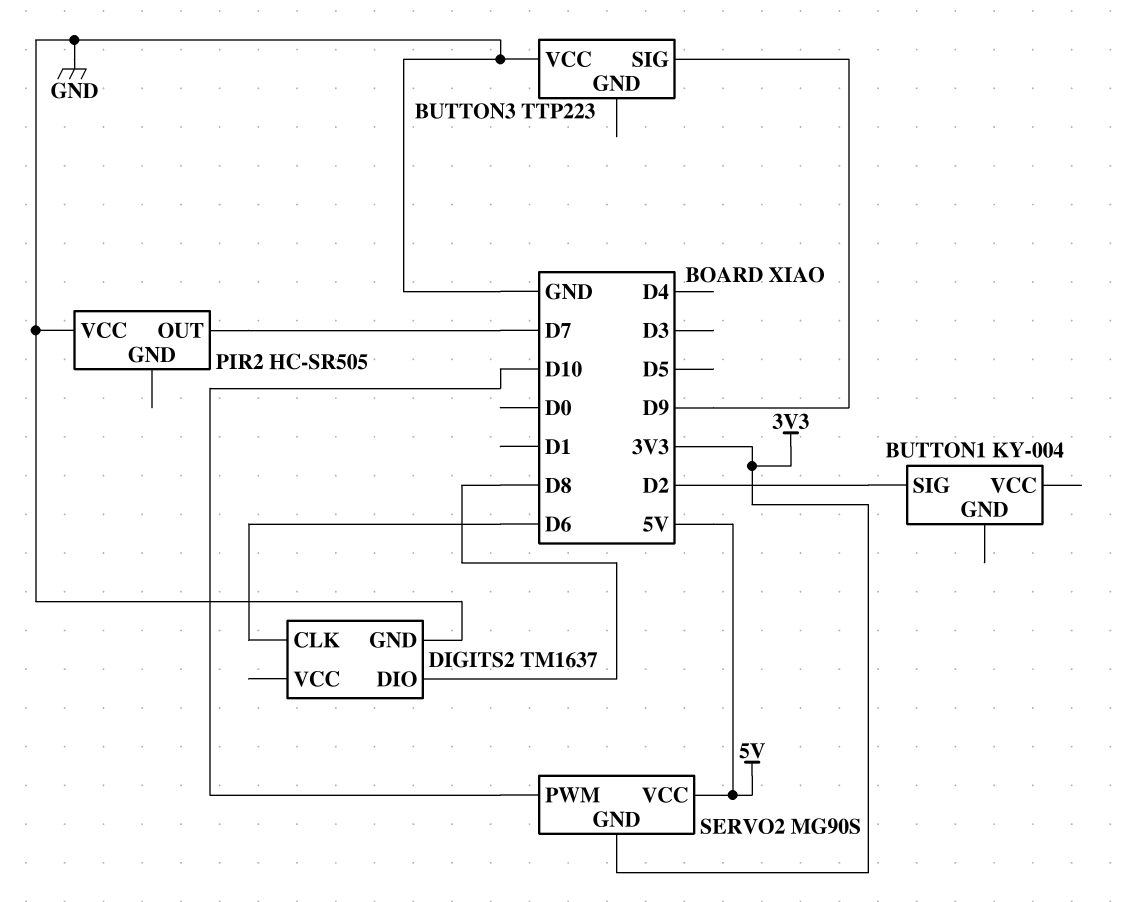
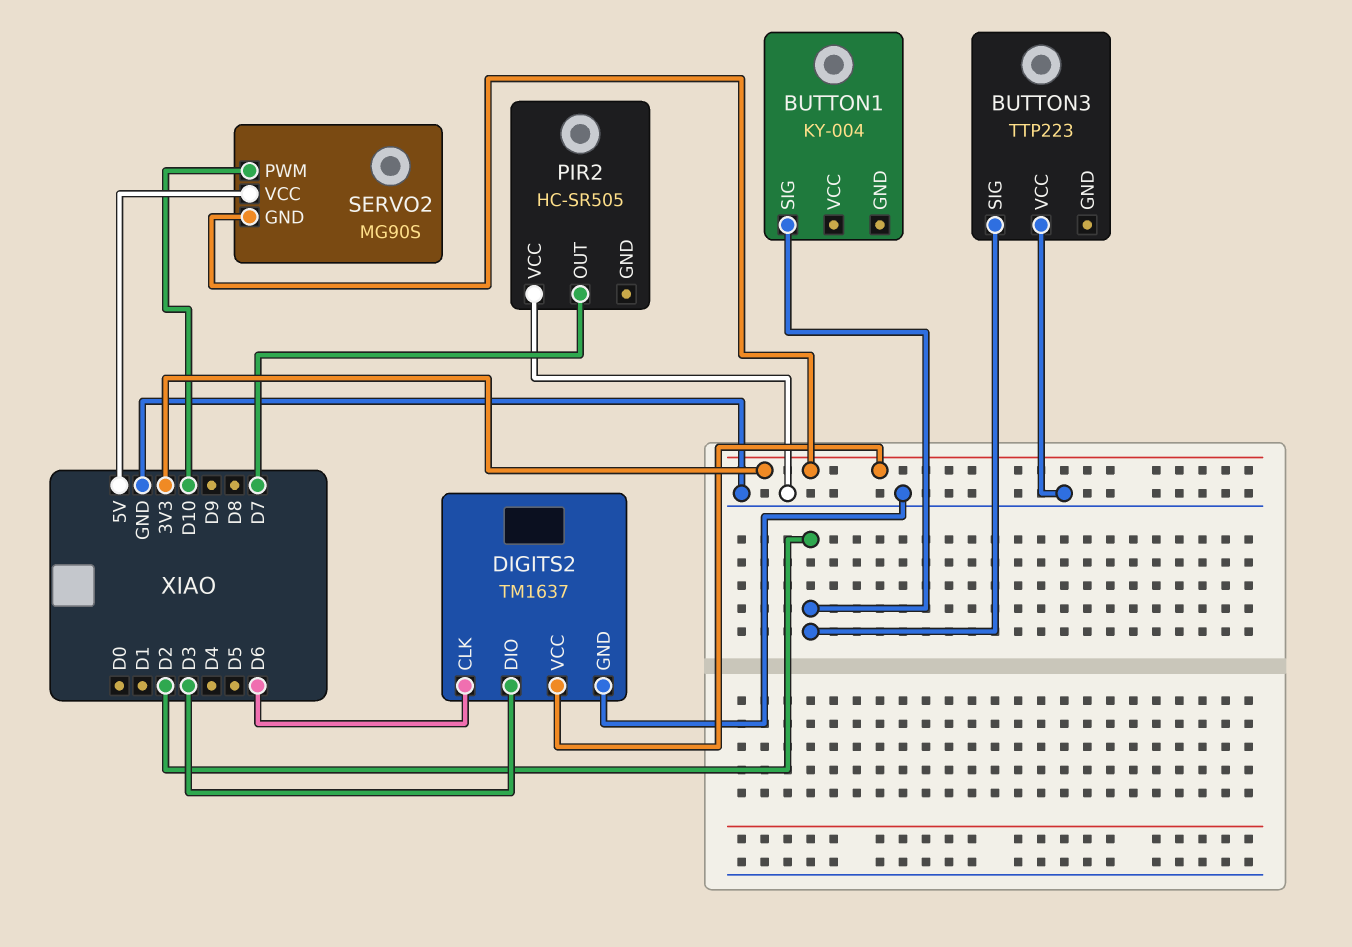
BUTTON3 pin SIG: D9 -> D2
DIGITS2 pin DIO: D8 -> D3
DIGITS2 pin VCC: none -> 3V3

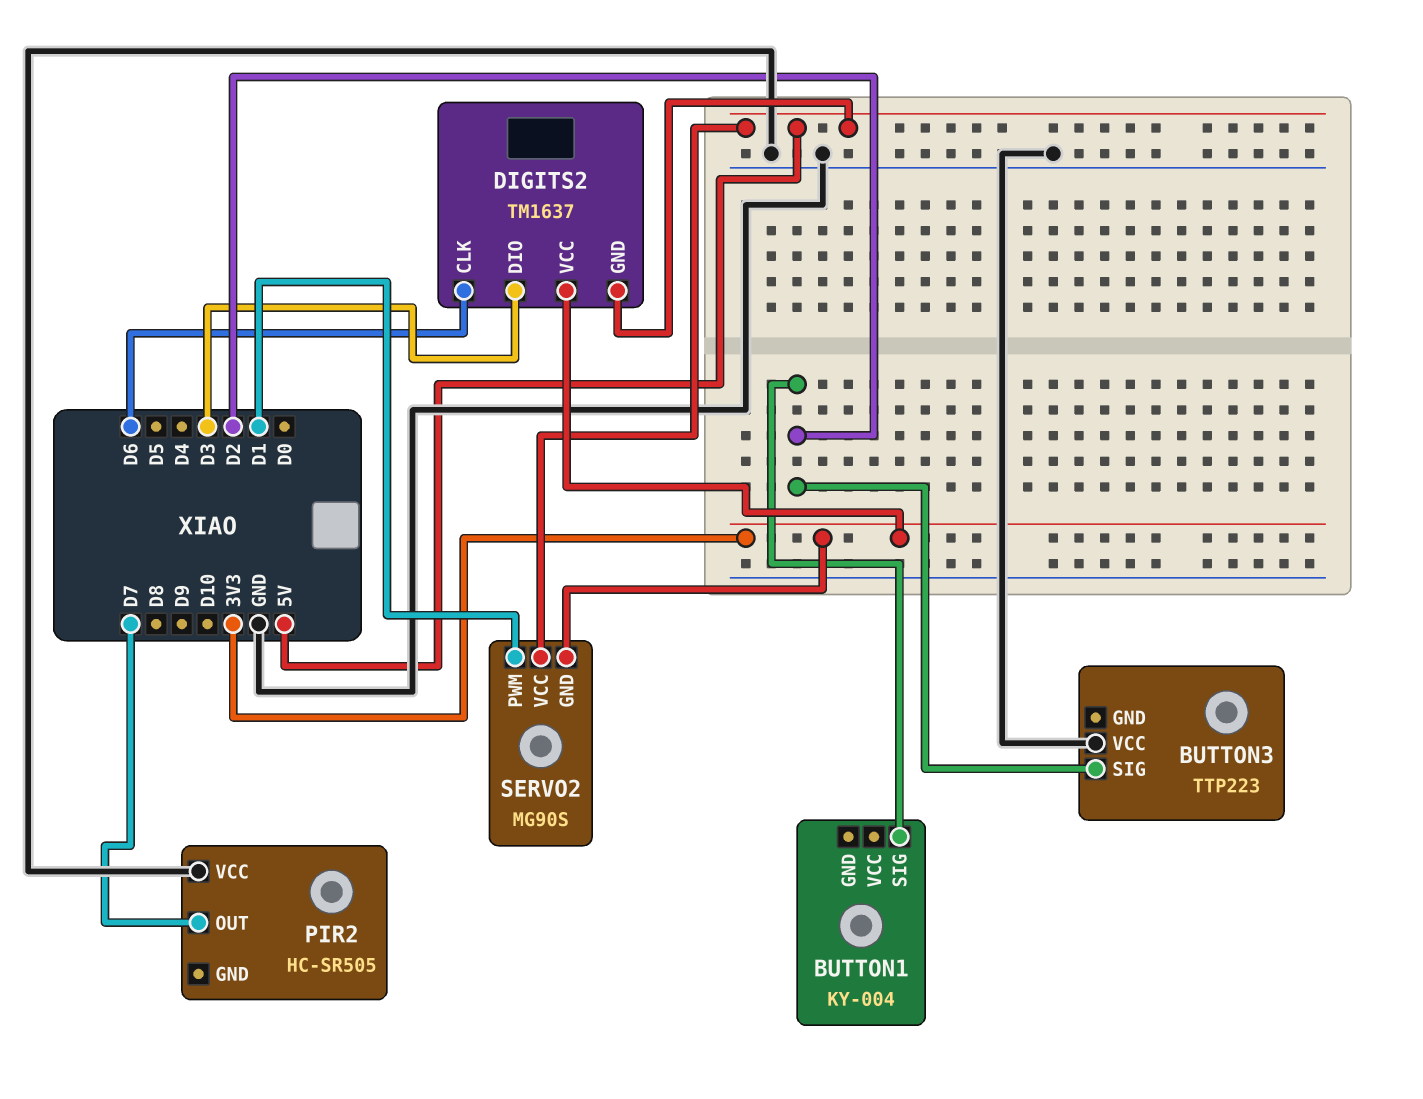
DIGITS2 pin GND: GND -> 5V
SERVO2 pin PWM: D10 -> D1

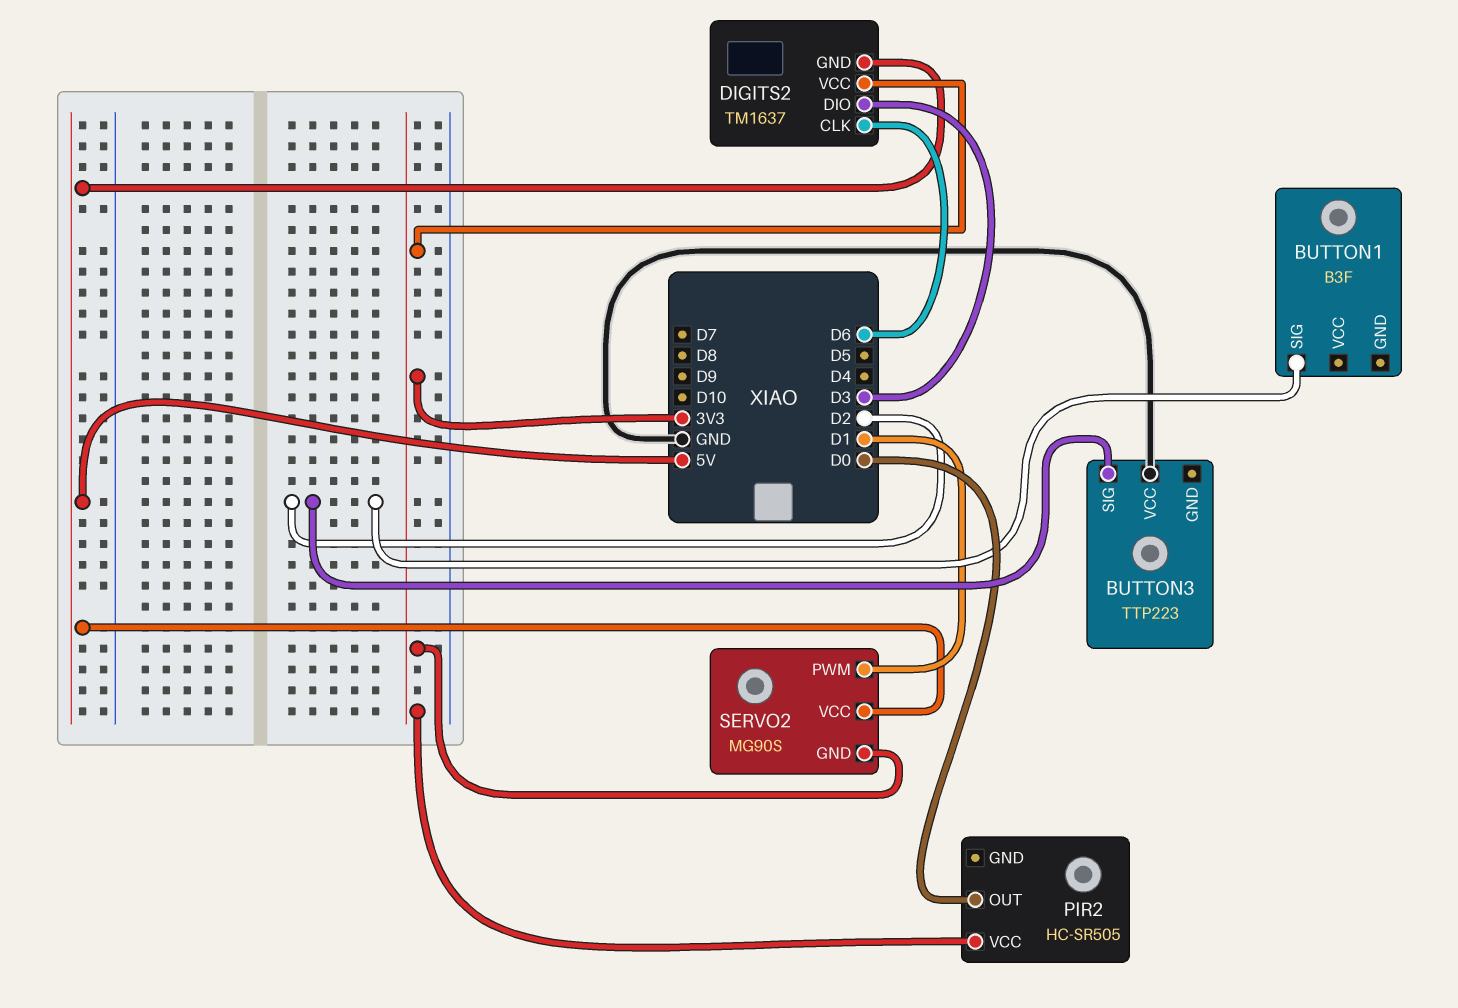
BUTTON1: KY-004 -> B3F
PIR2 pin OUT: D7 -> D0
PIR2 pin VCC: GND -> 3V3

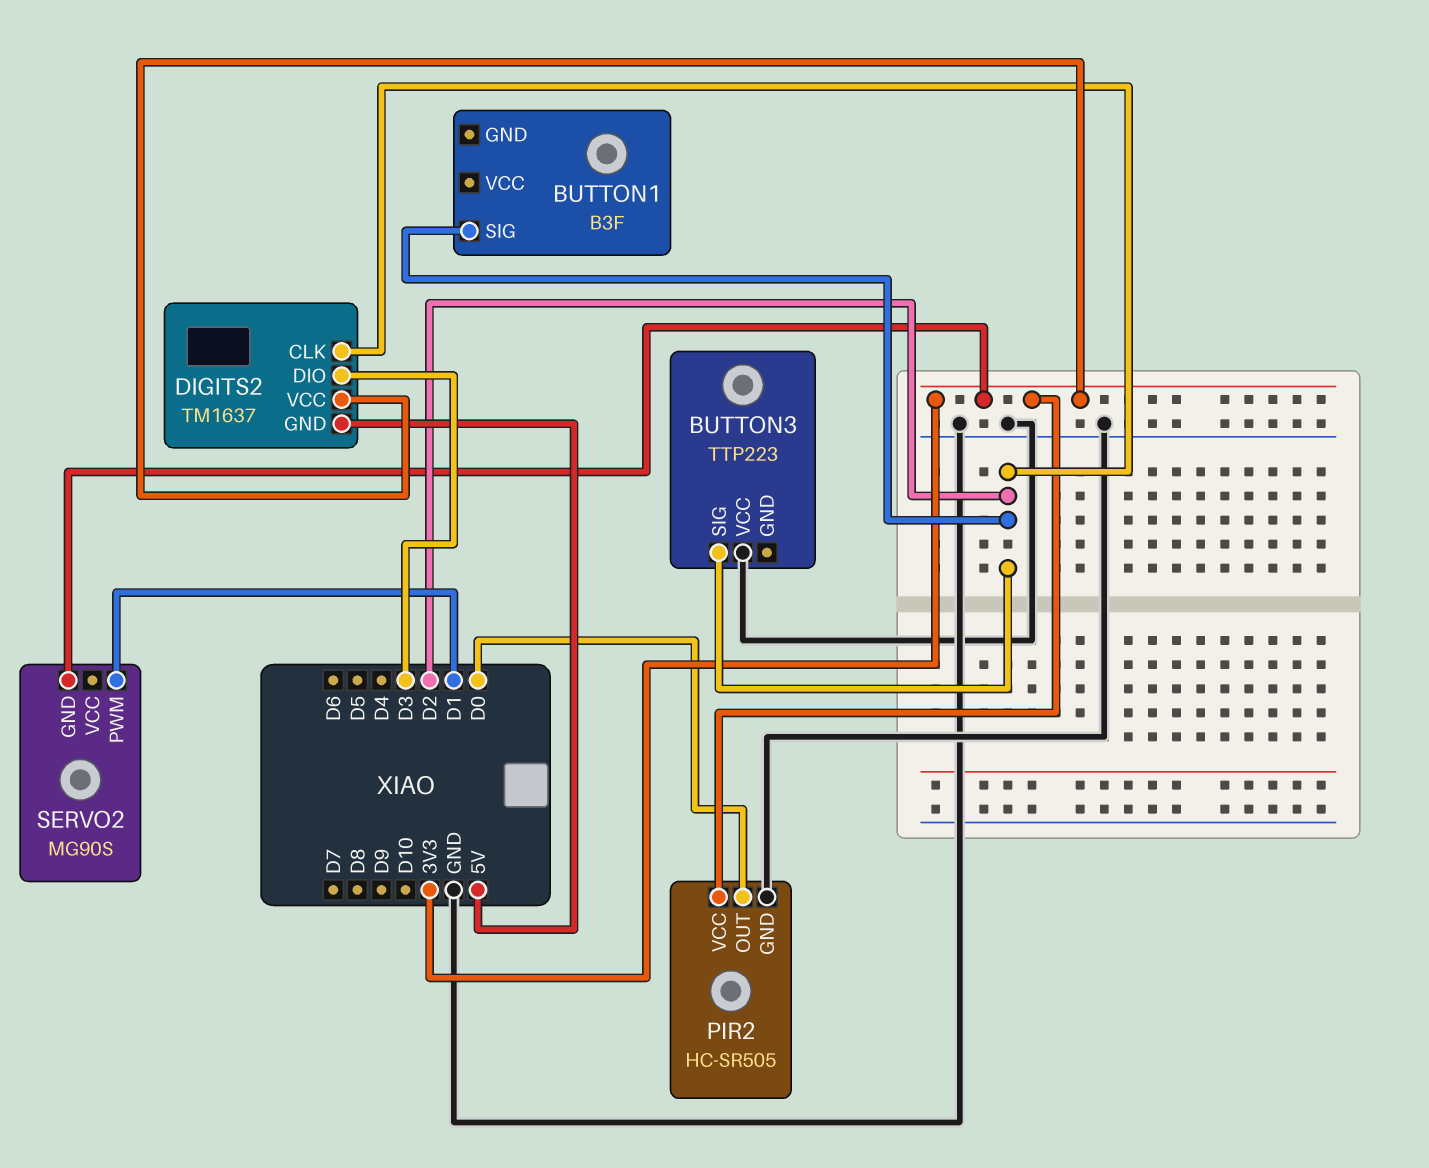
DIGITS2 pin CLK: D6 -> D2
PIR2 pin GND: none -> GND
SERVO2 pin VCC: 5V -> none

